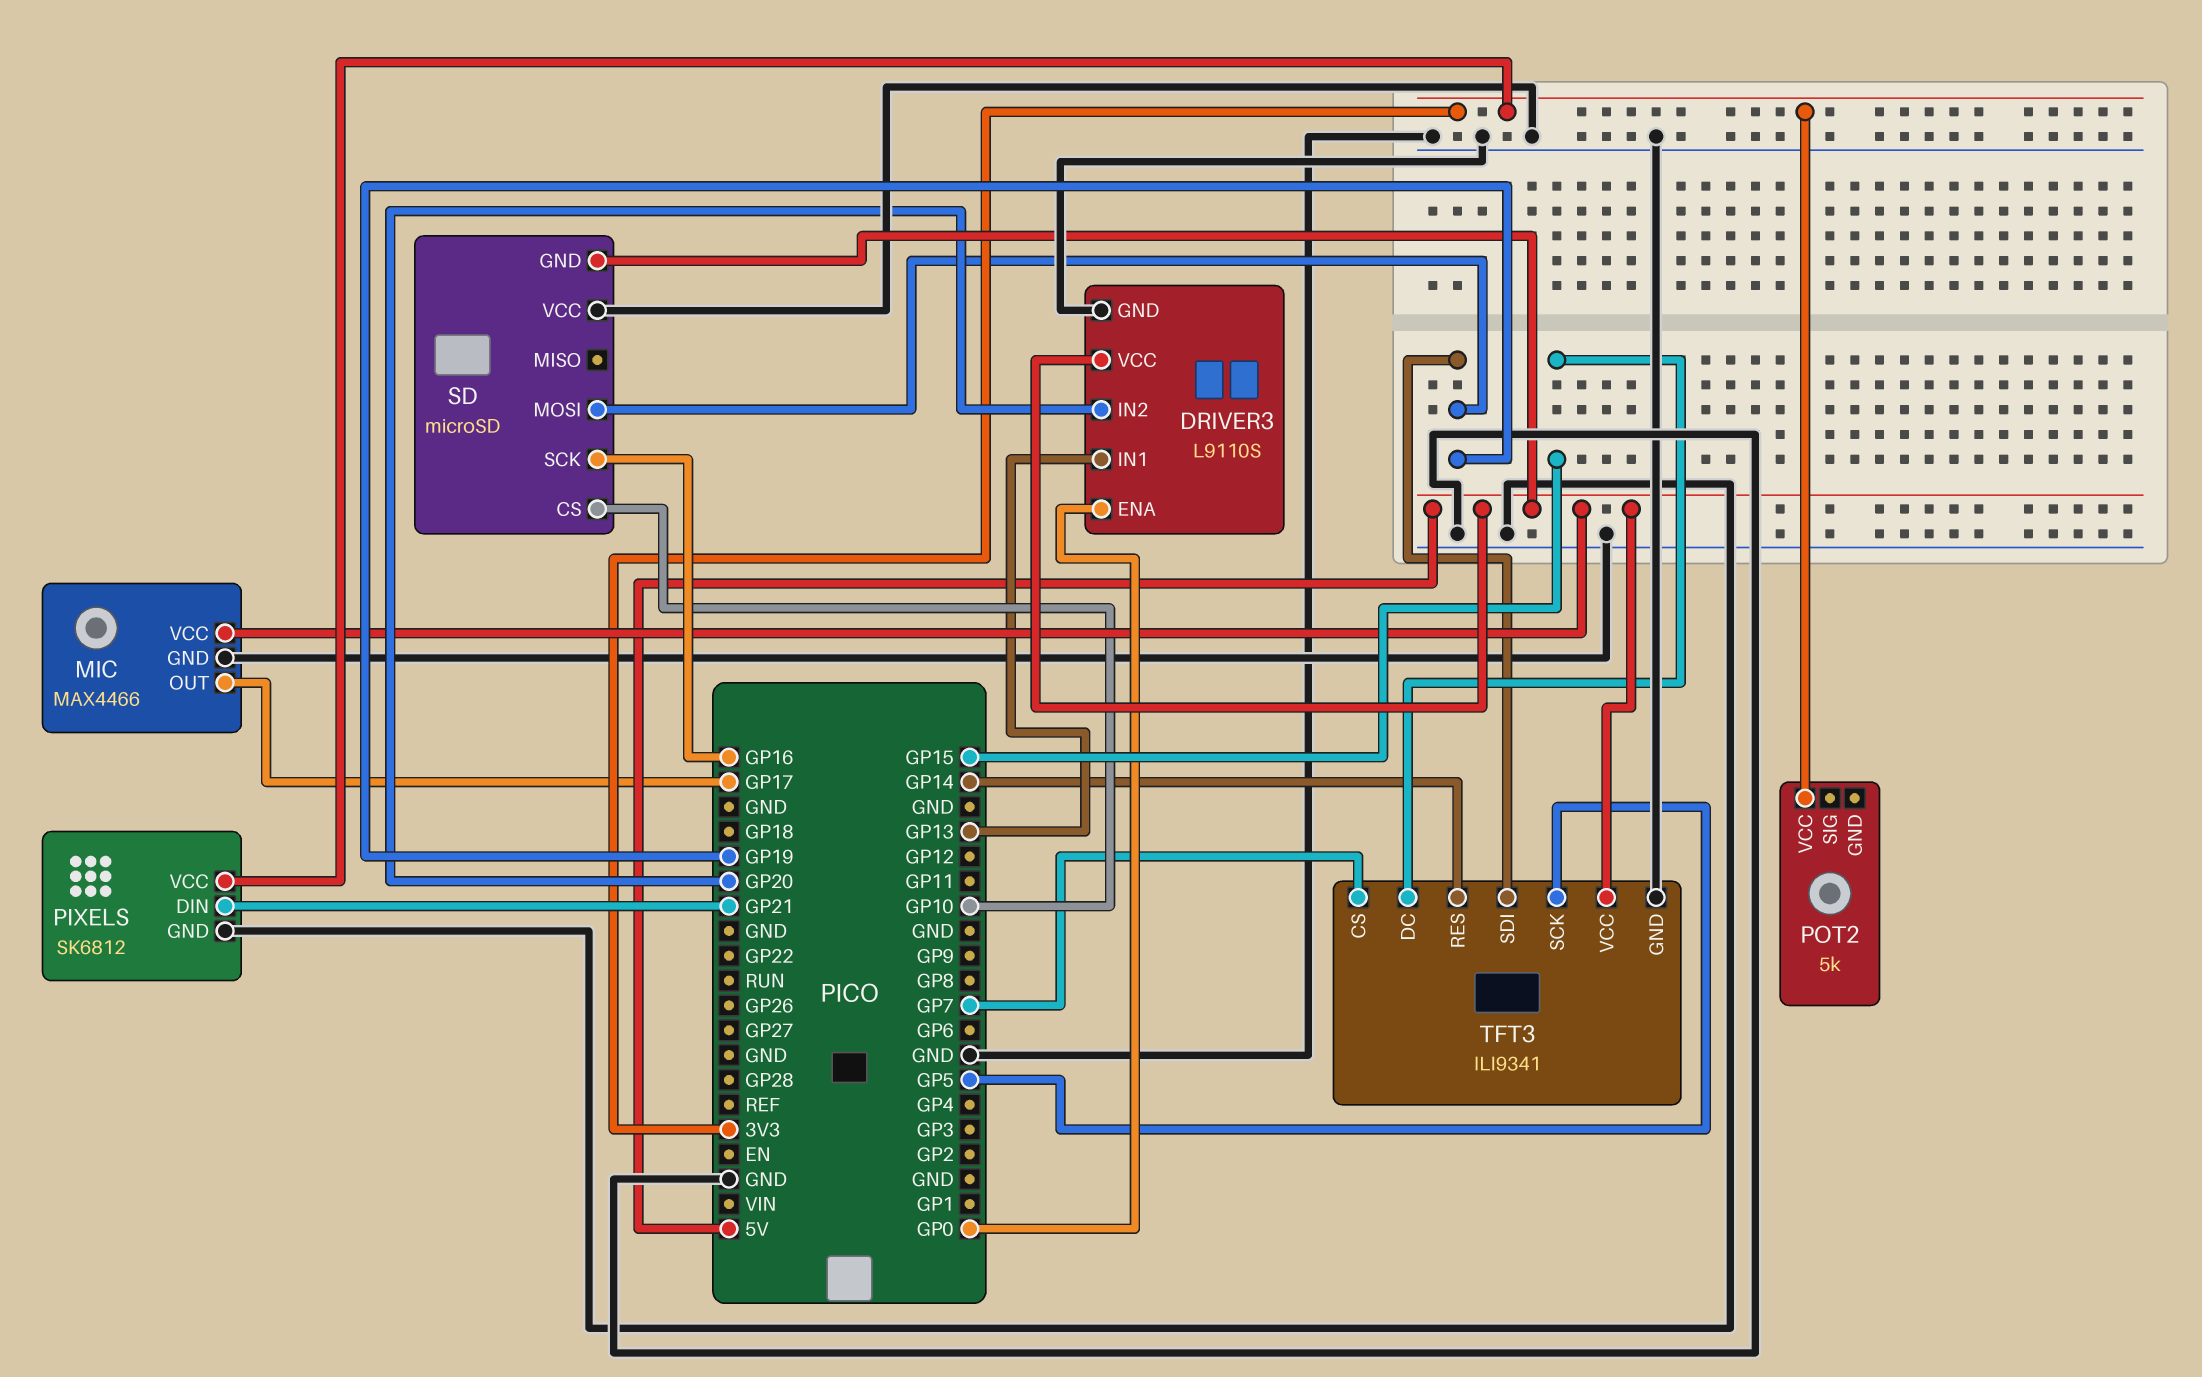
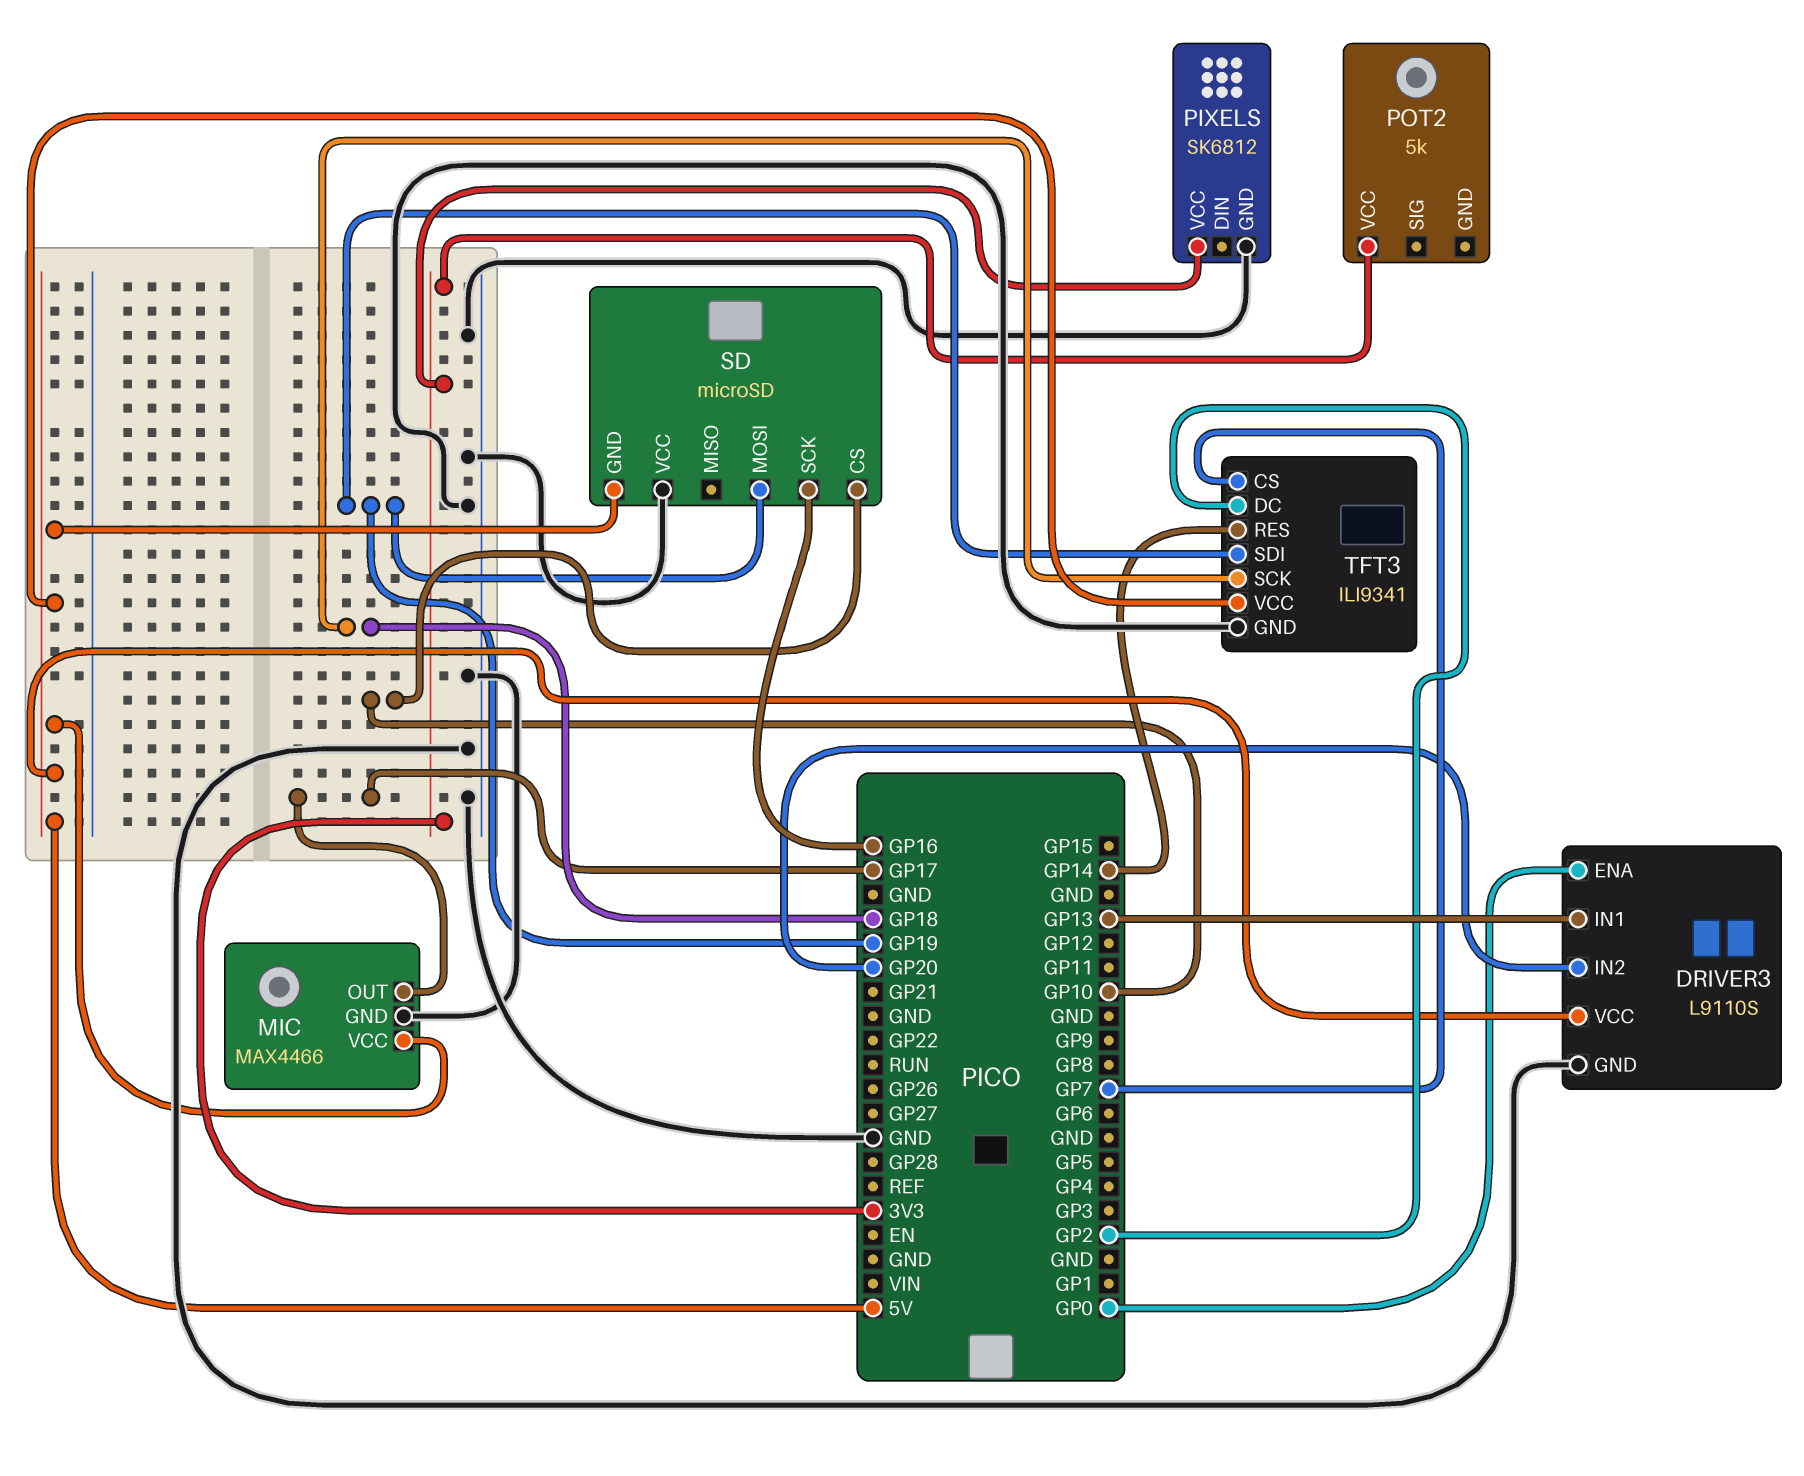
PIXELS pin DIN: GP21 -> none
TFT3 pin DC: GP15 -> GP2
TFT3 pin SCK: GP5 -> GP18

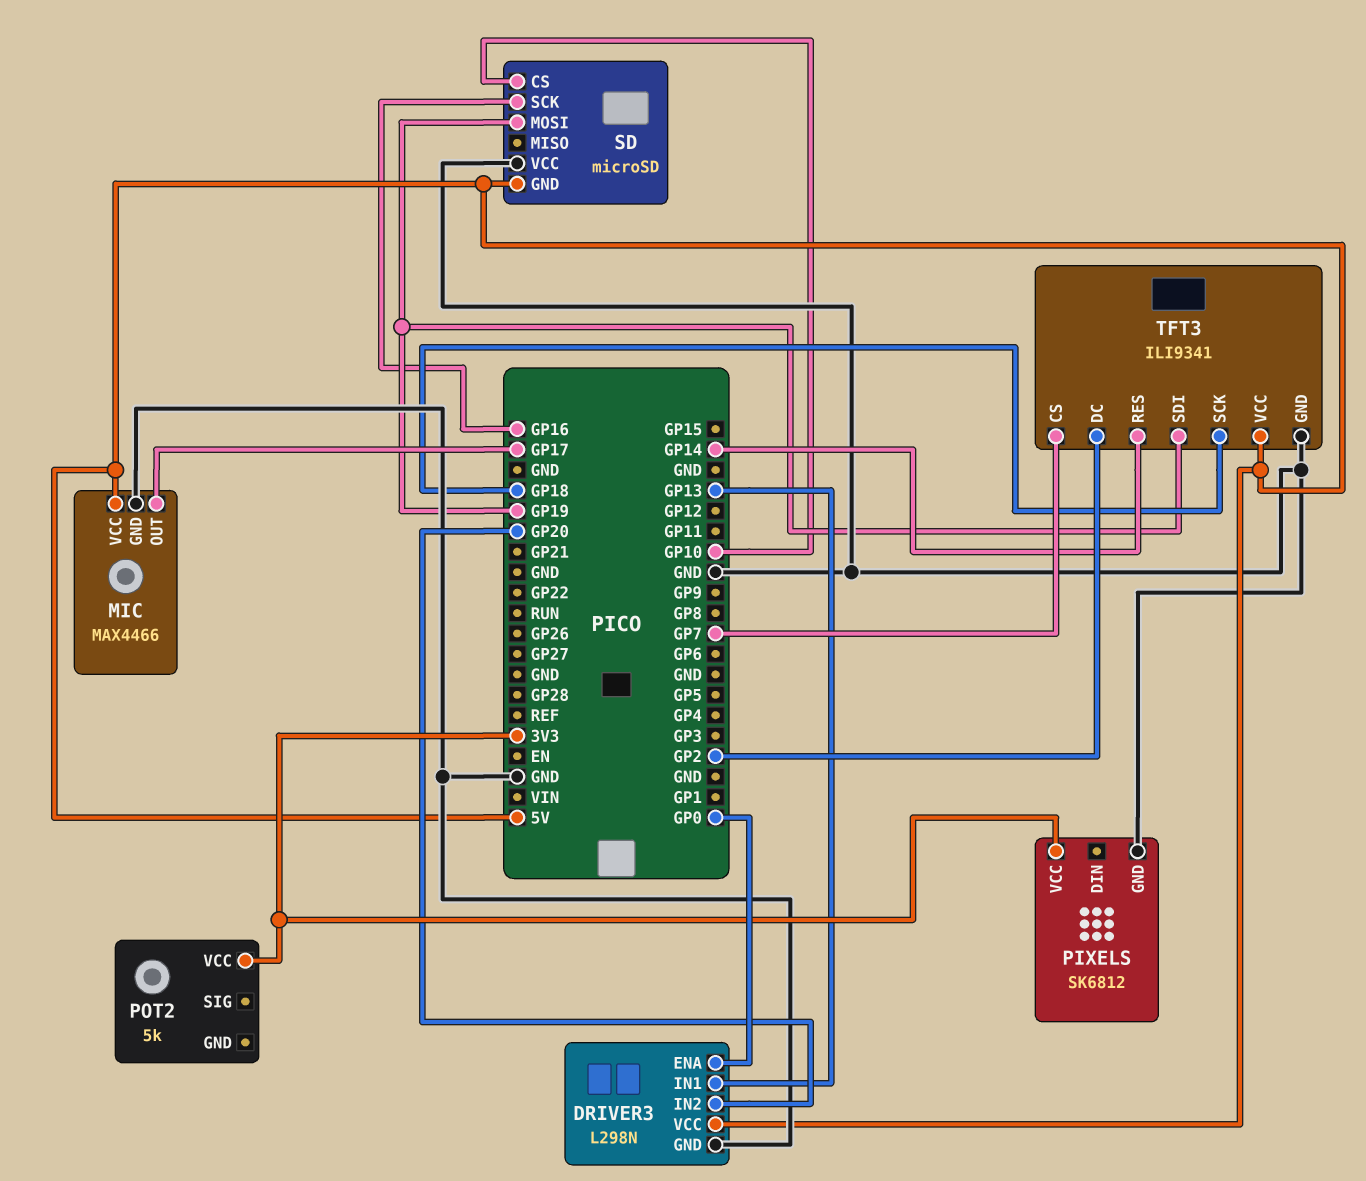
DRIVER3: L9110S -> L298N

